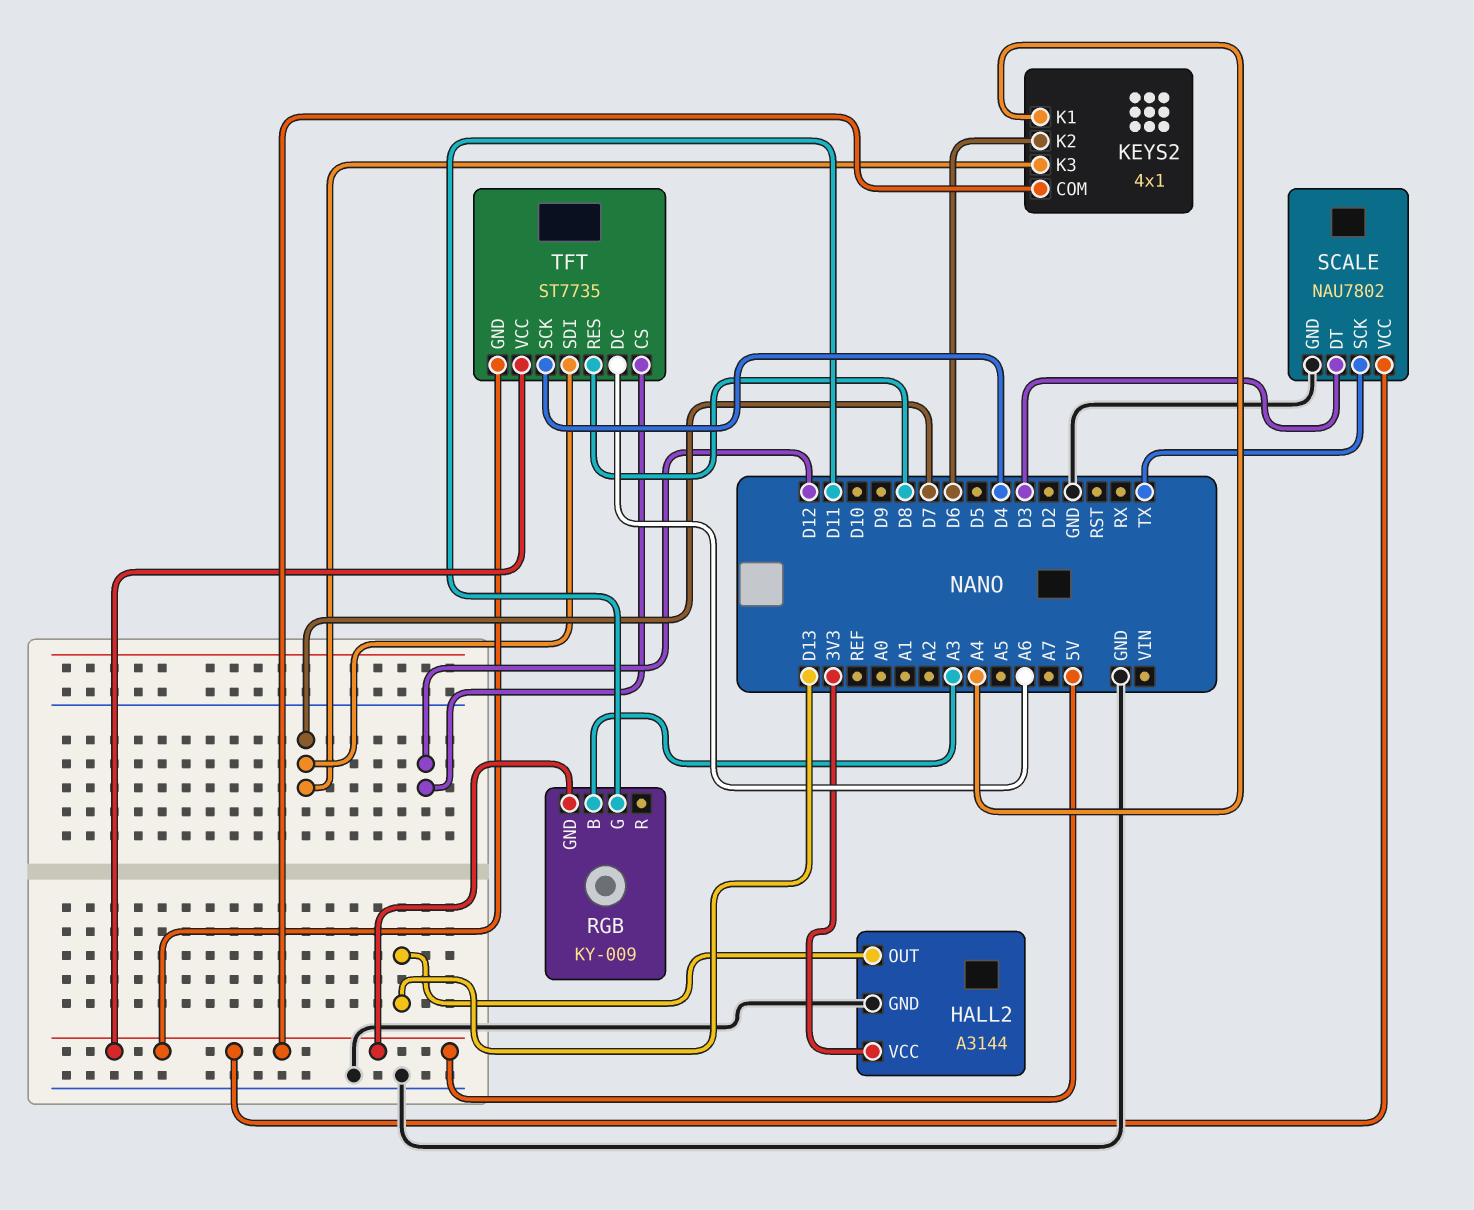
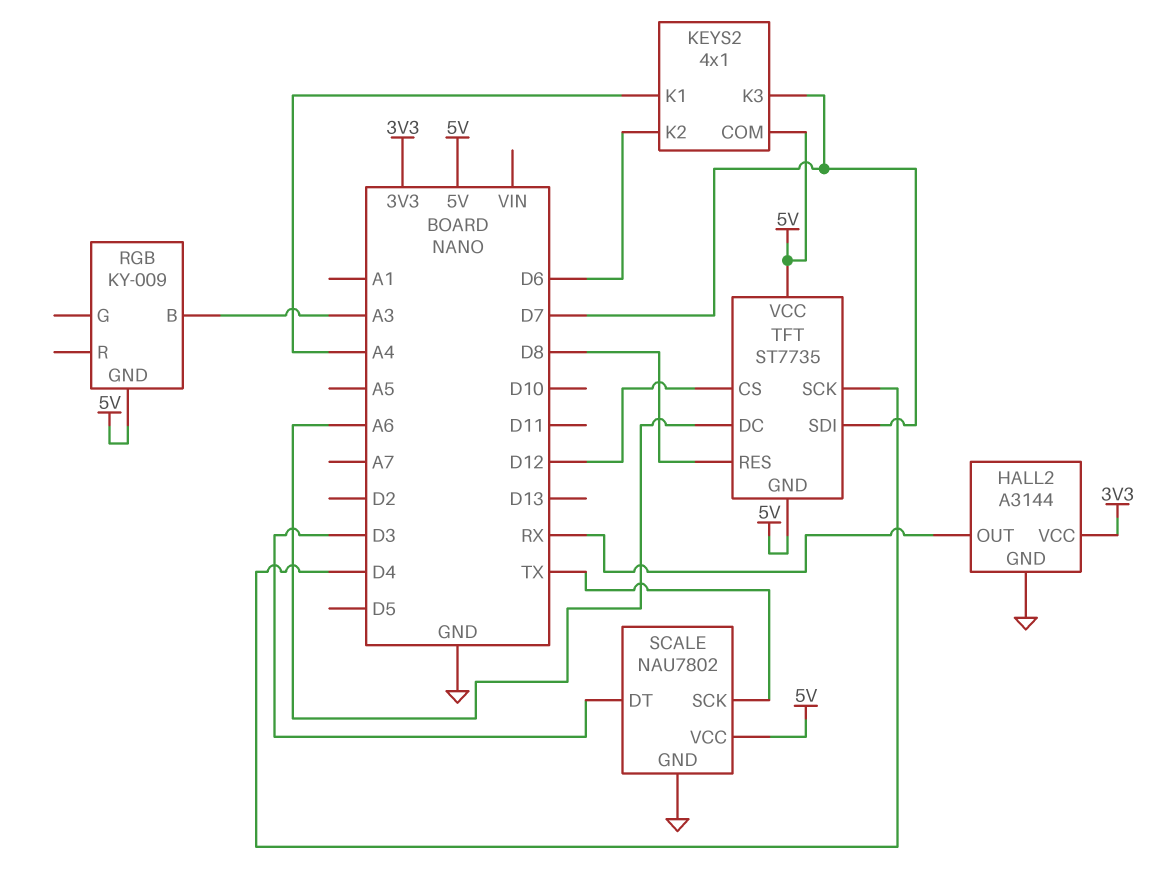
HALL2 pin OUT: D13 -> RX
RGB pin G: D11 -> none

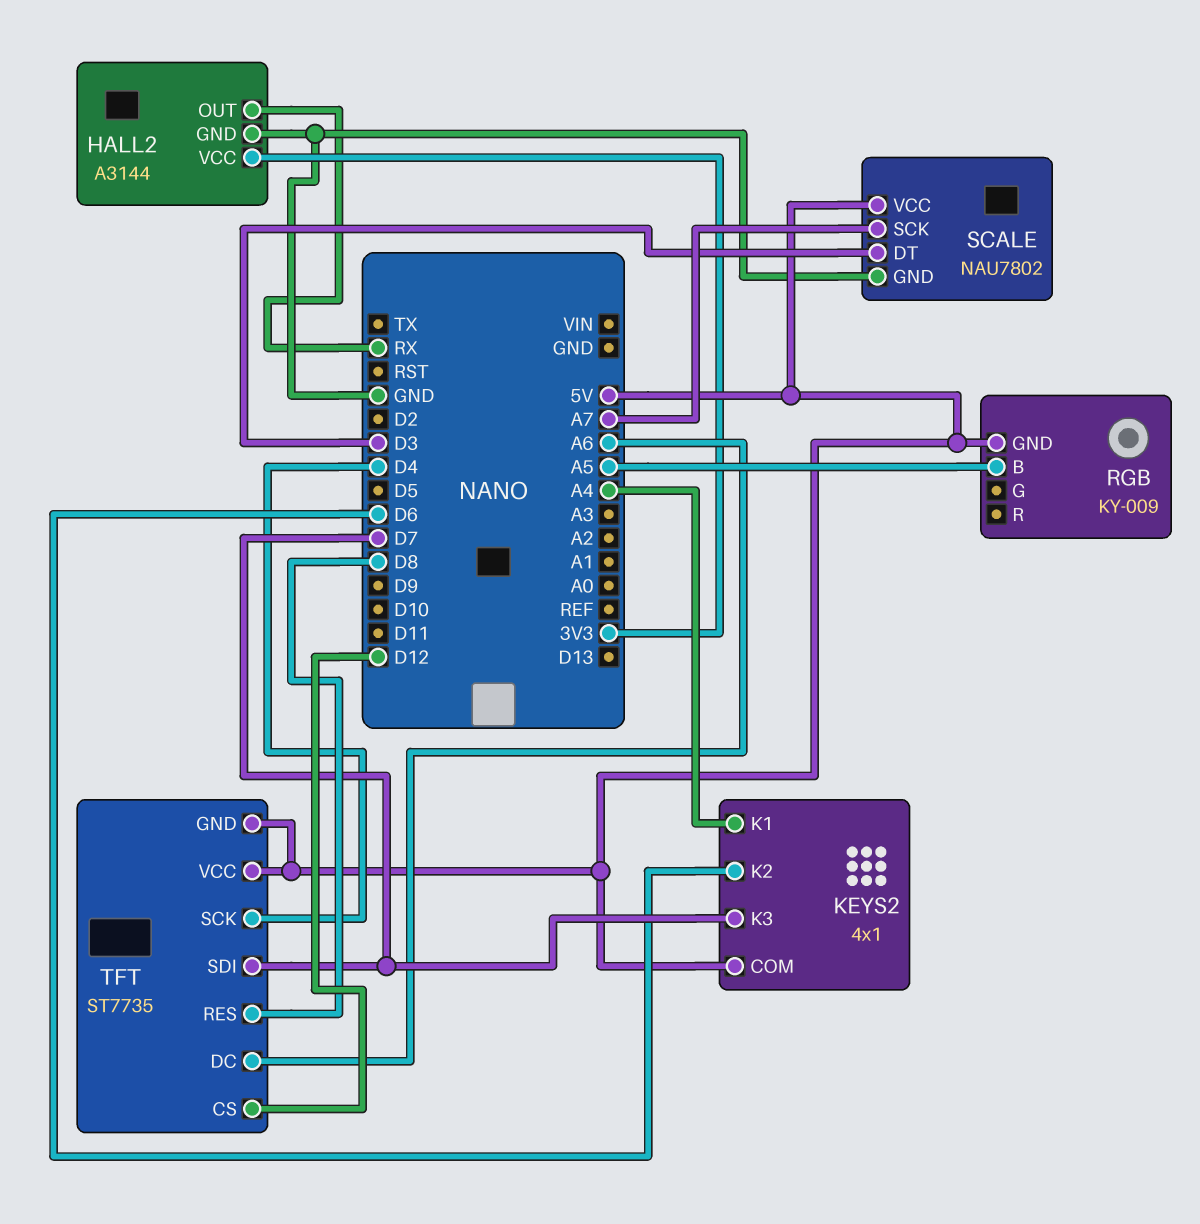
RGB pin B: A3 -> A5
SCALE pin SCK: TX -> A7

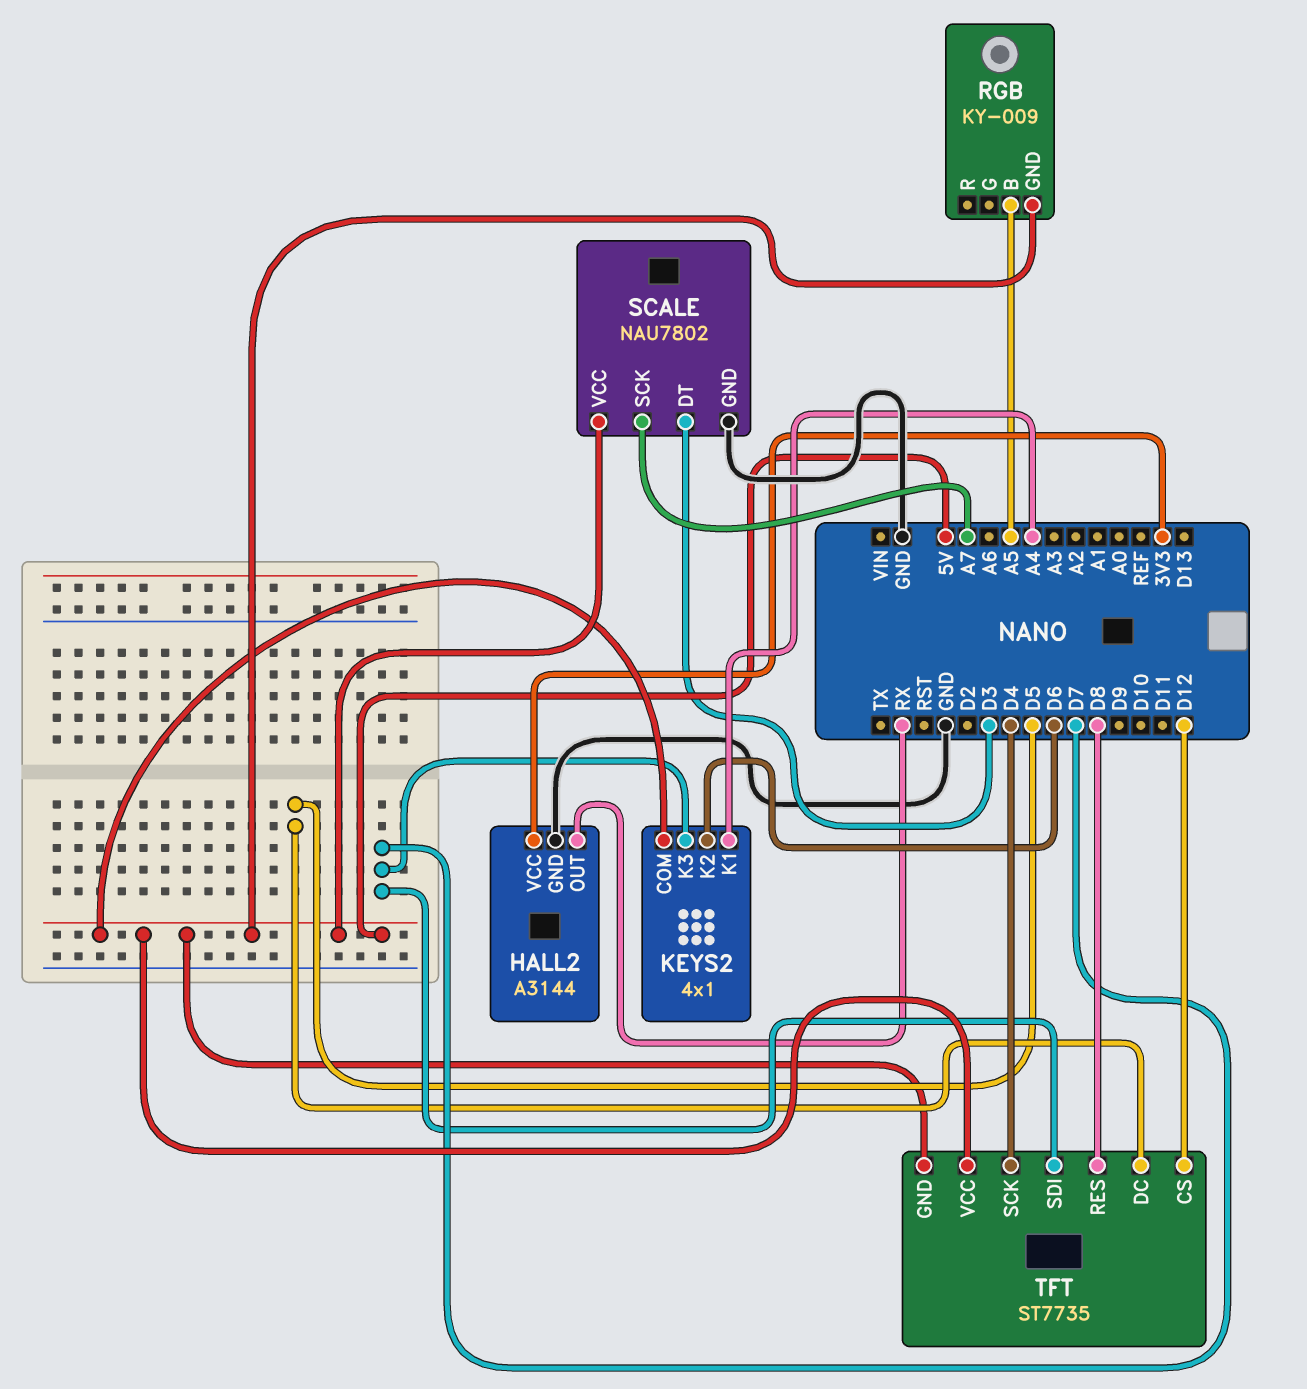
TFT pin DC: A6 -> D5

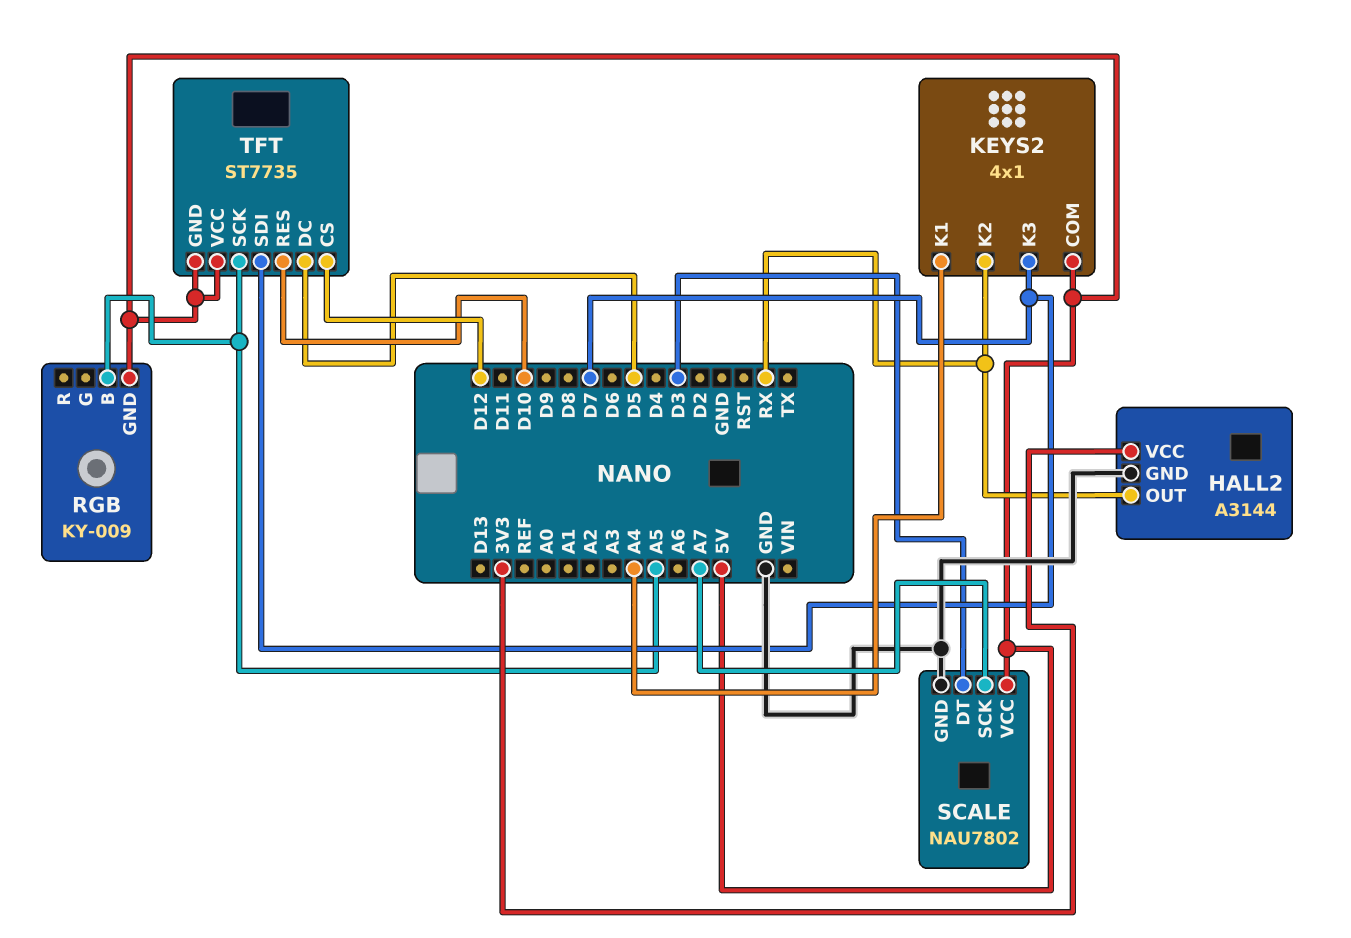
KEYS2 pin K2: D6 -> RX
TFT pin RES: D8 -> D10
TFT pin SCK: D4 -> A5

